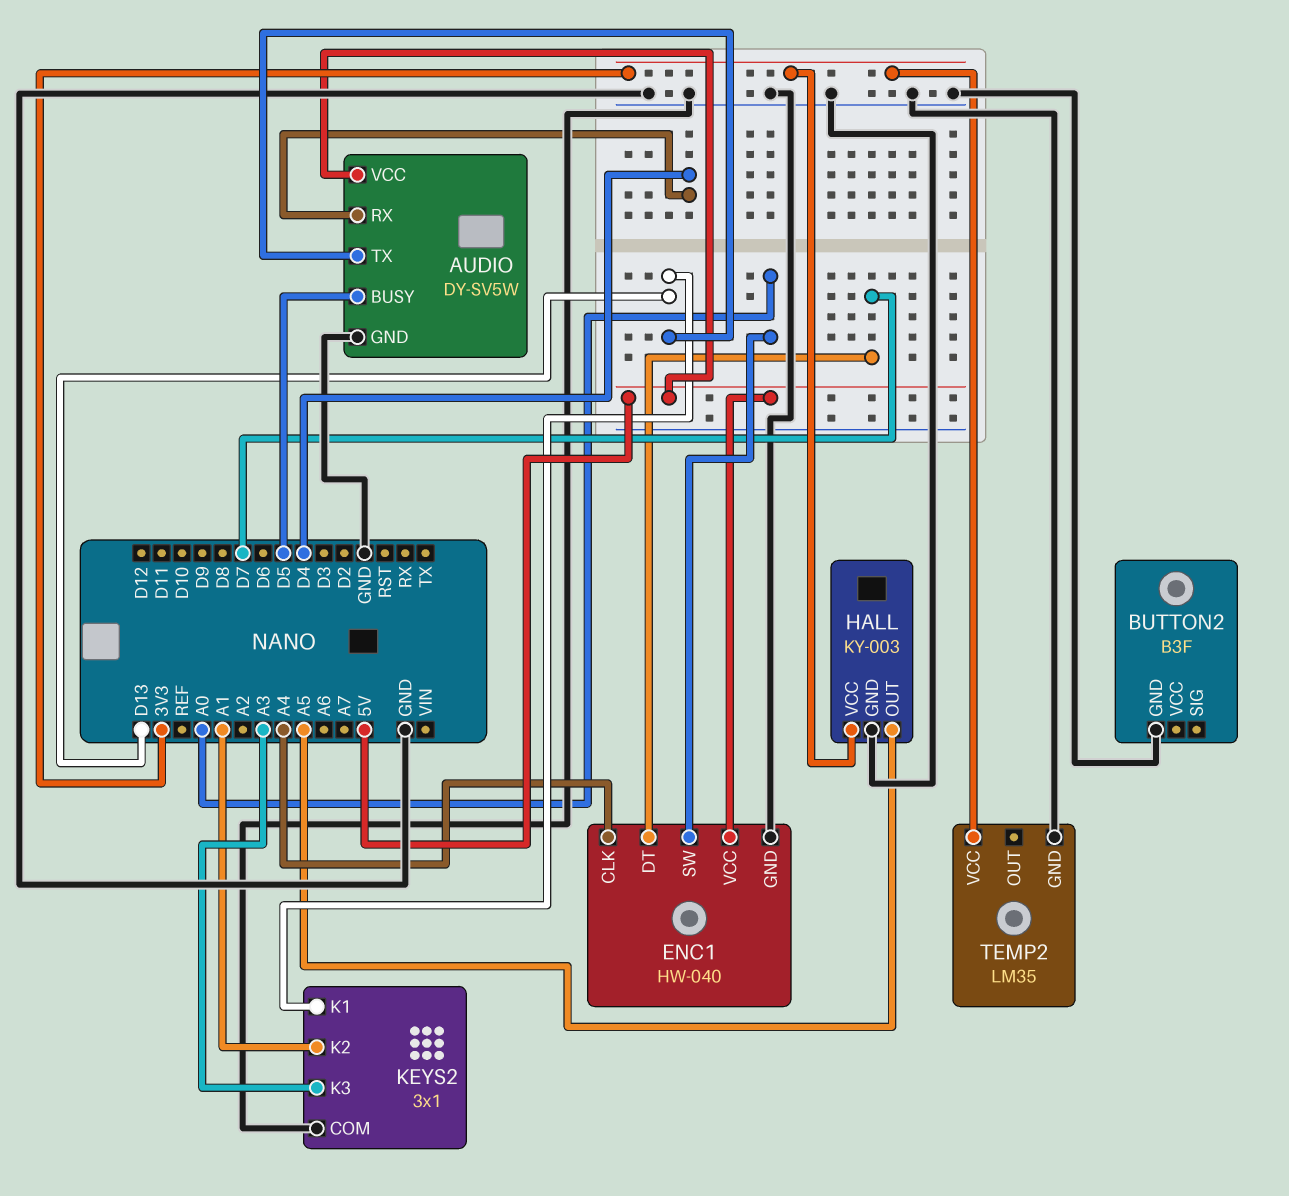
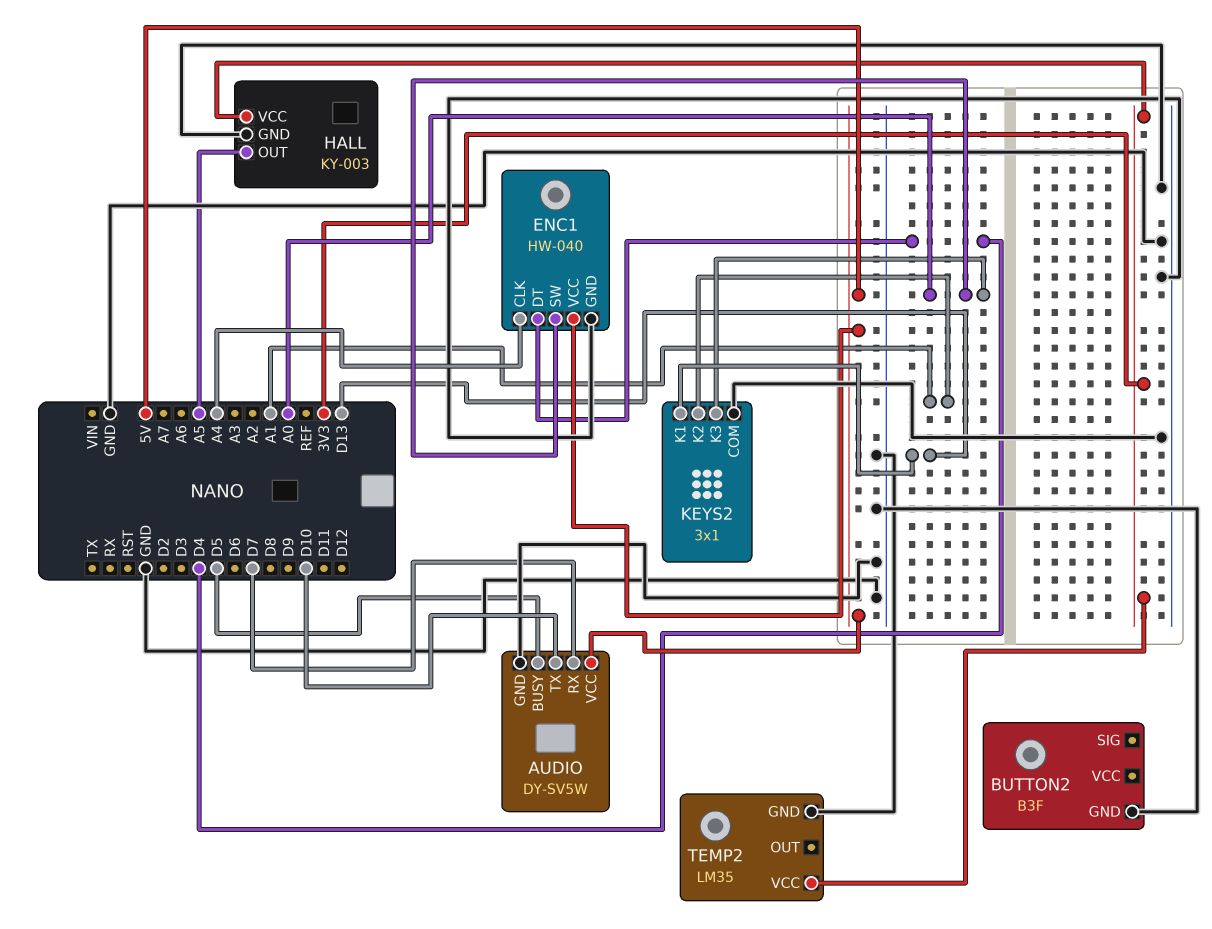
AUDIO pin RX: D4 -> D7
AUDIO pin TX: D13 -> D10
ENC1 pin DT: D7 -> D4
KEYS2 pin K3: A3 -> A0

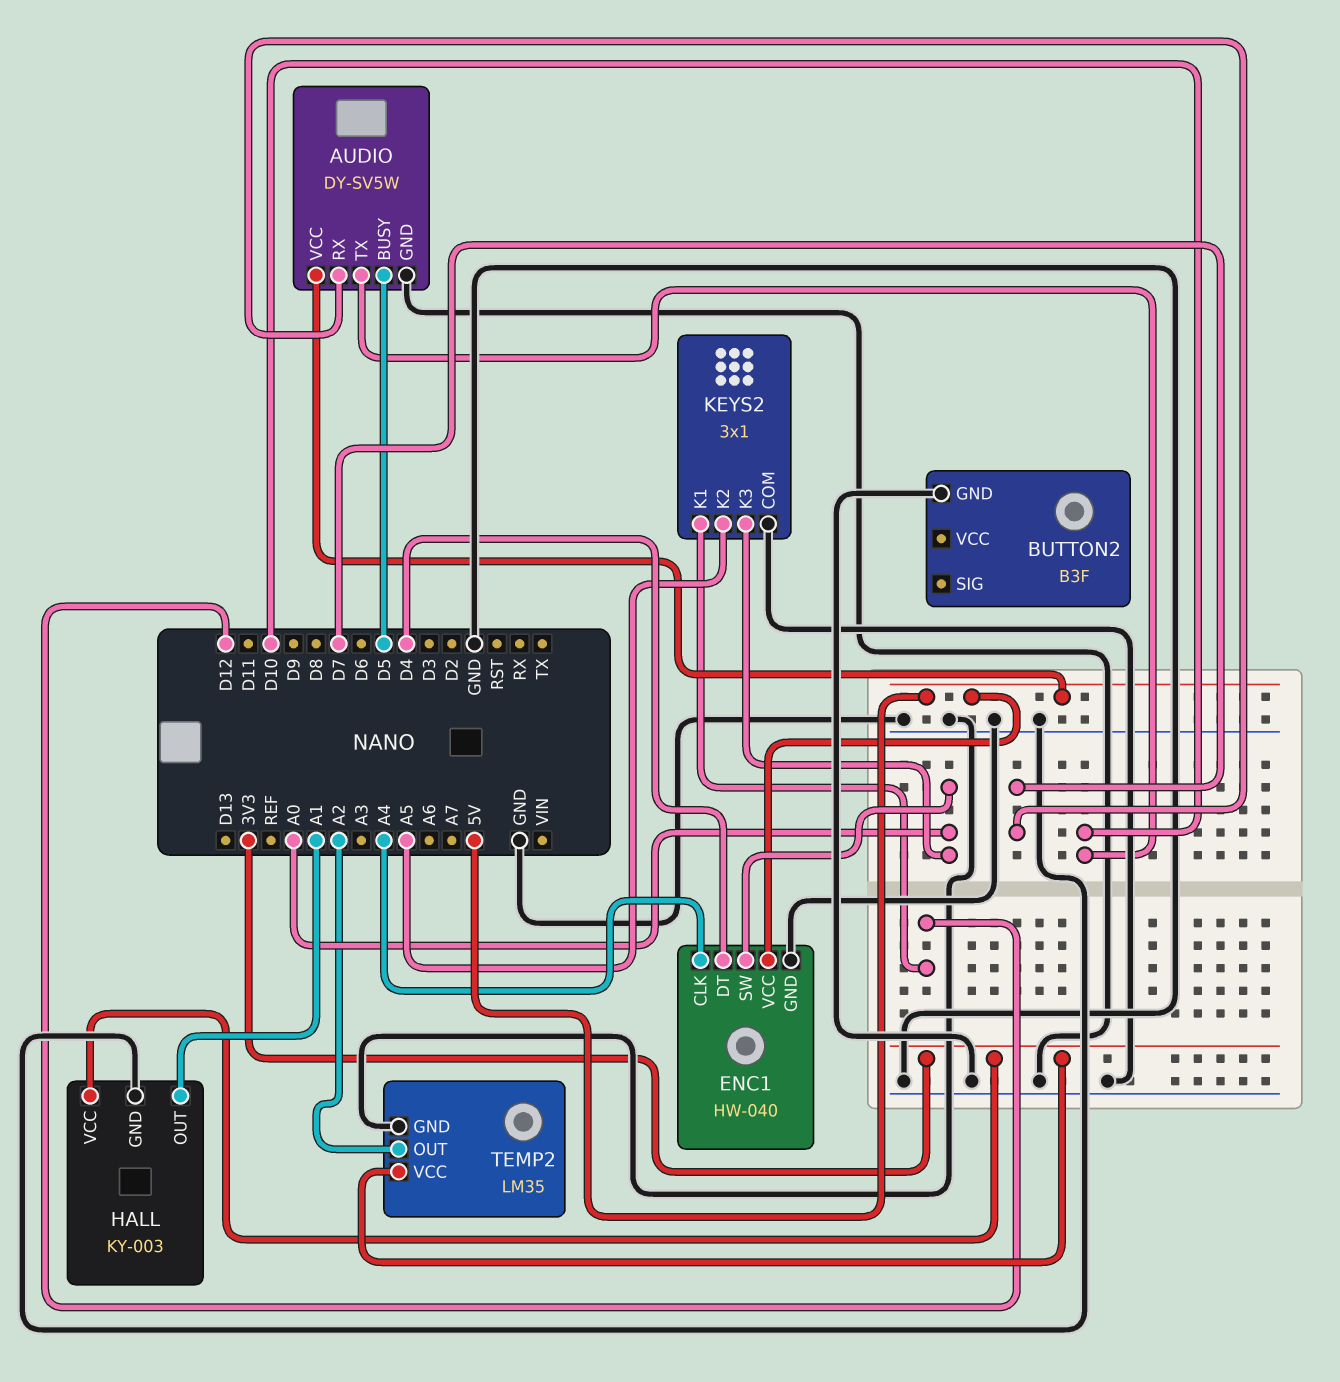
HALL pin OUT: A5 -> A1
KEYS2 pin K1: D13 -> D12
KEYS2 pin K2: A1 -> A5
TEMP2 pin OUT: none -> A2

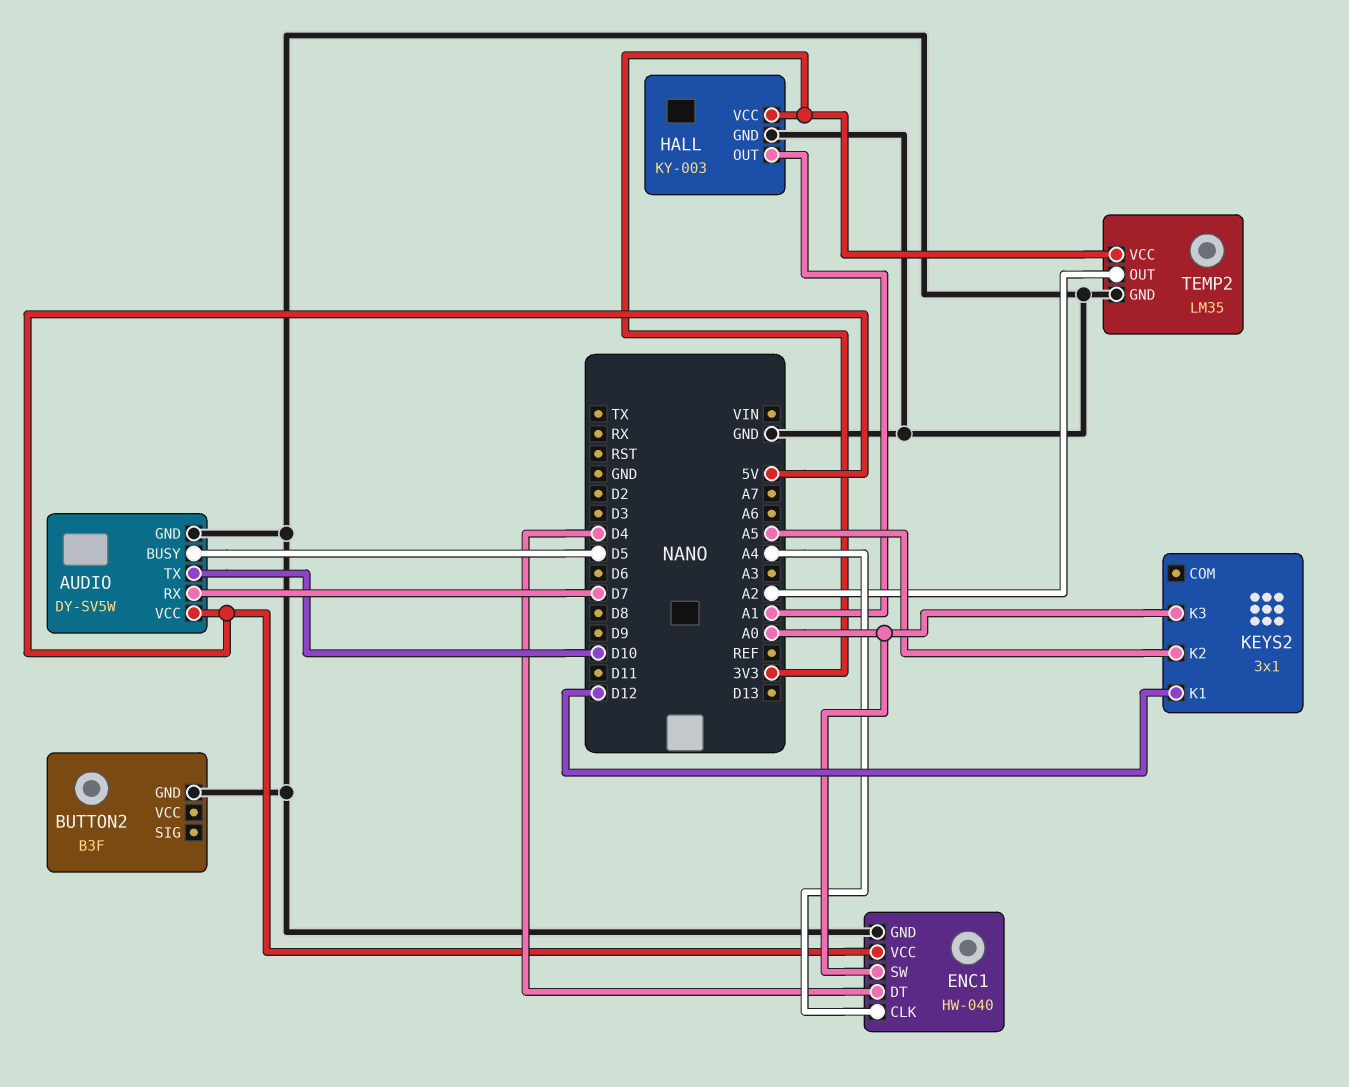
KEYS2 pin COM: GND -> none

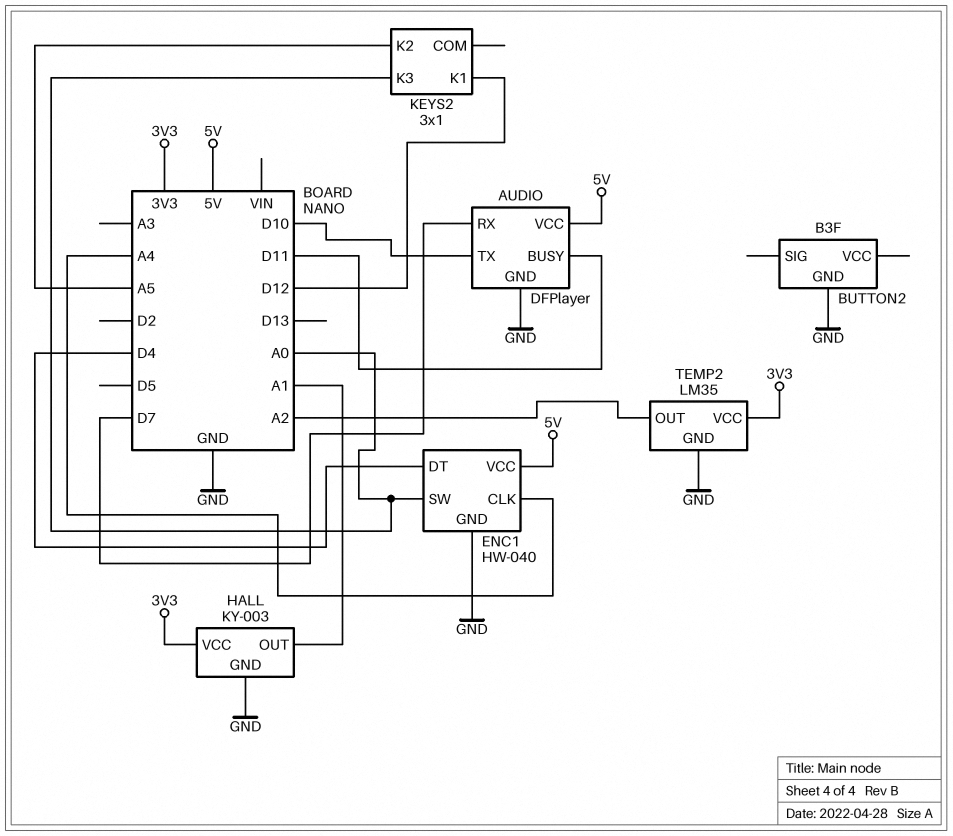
AUDIO: DY-SV5W -> DFPlayer
AUDIO pin BUSY: D5 -> D11

